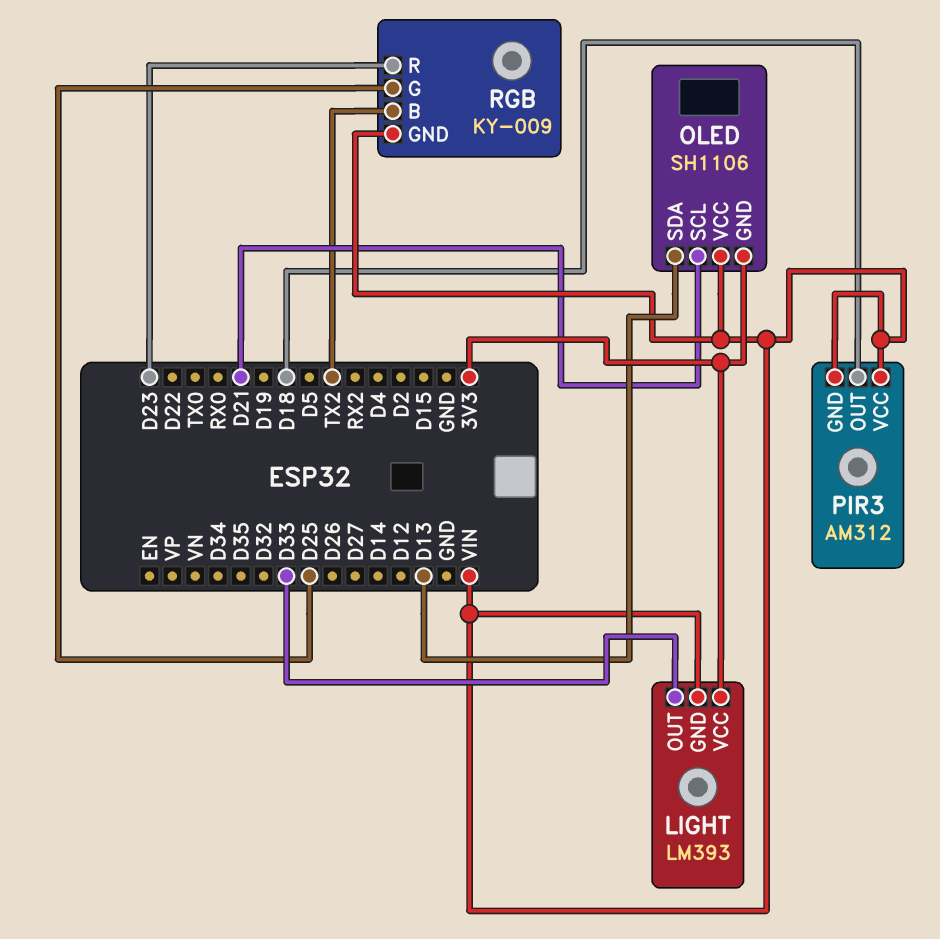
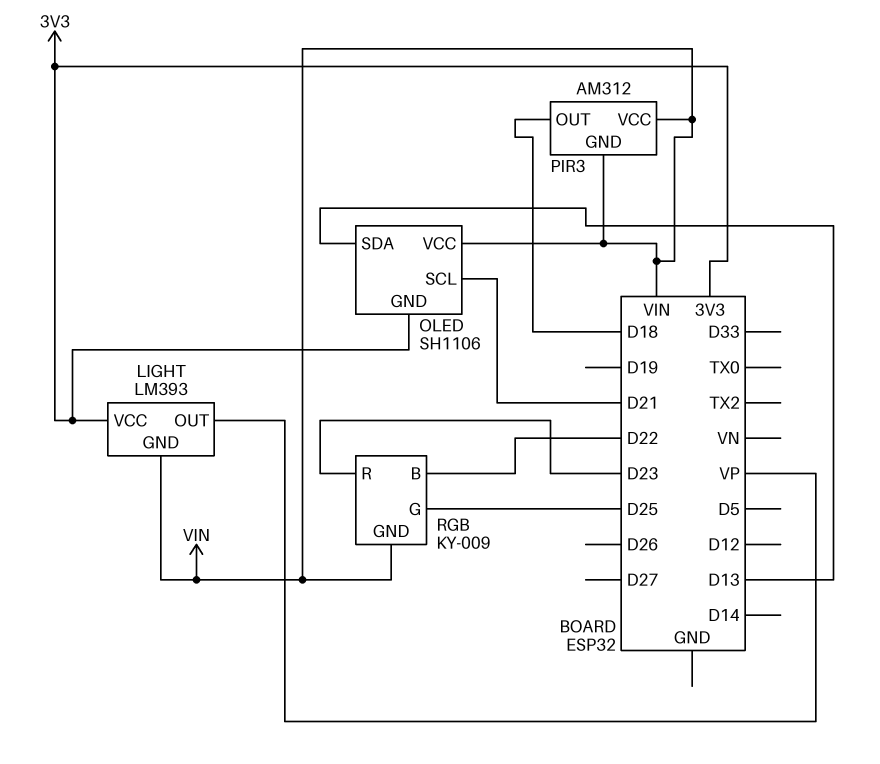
LIGHT pin OUT: D33 -> VP
RGB pin B: TX2 -> D22

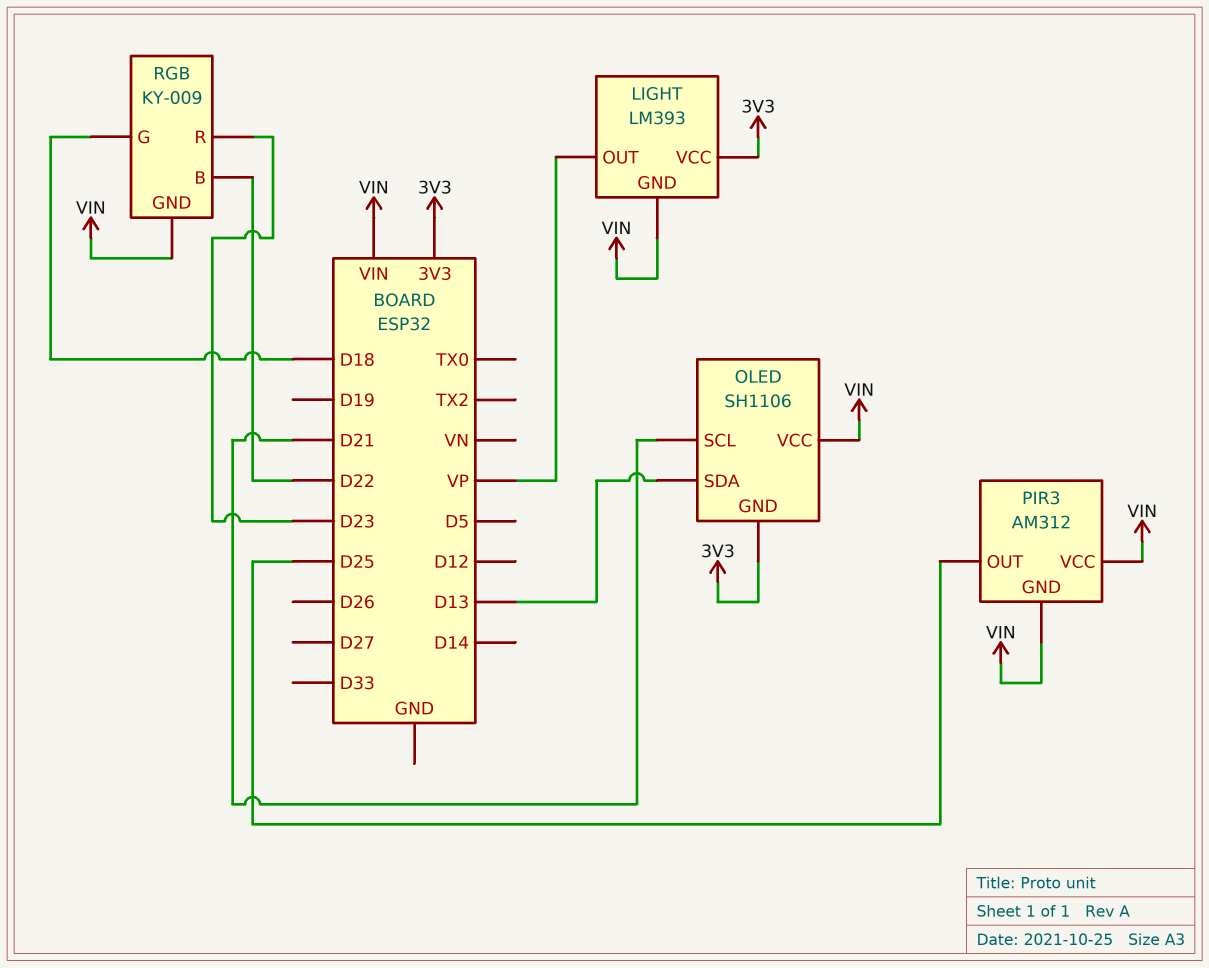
PIR3 pin OUT: D18 -> D25
RGB pin G: D25 -> D18

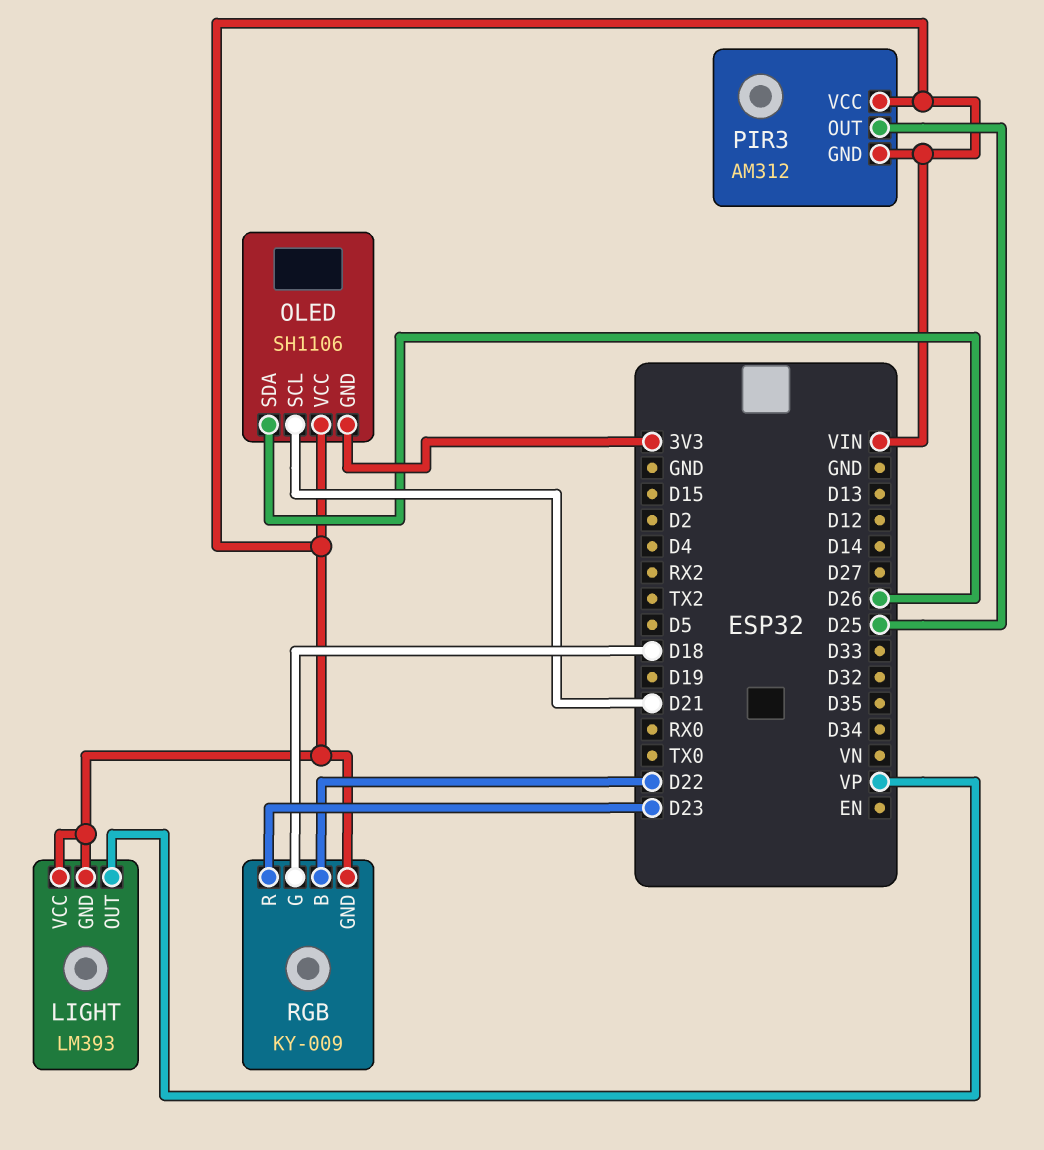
LIGHT pin VCC: 3V3 -> VIN
OLED pin SDA: D13 -> D26

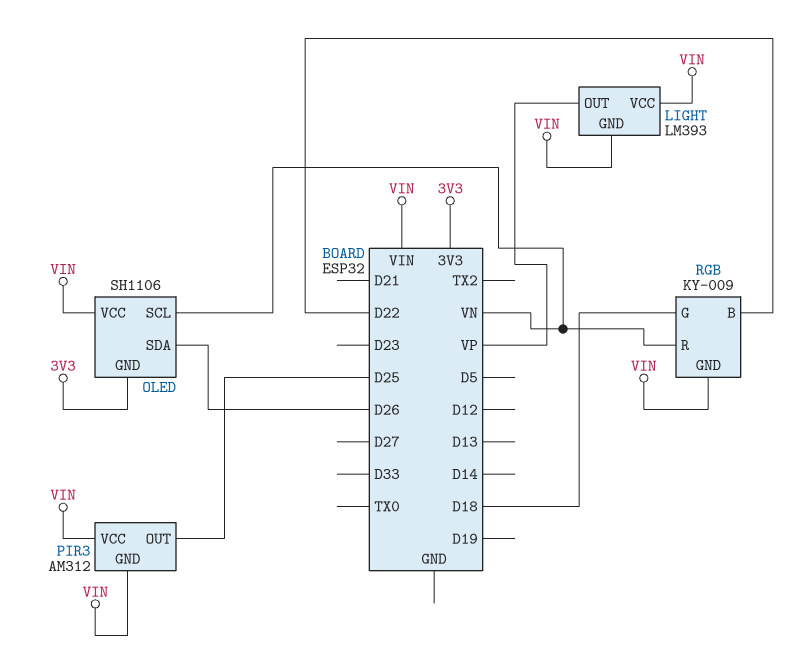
OLED pin SCL: D21 -> VN
RGB pin R: D23 -> VN

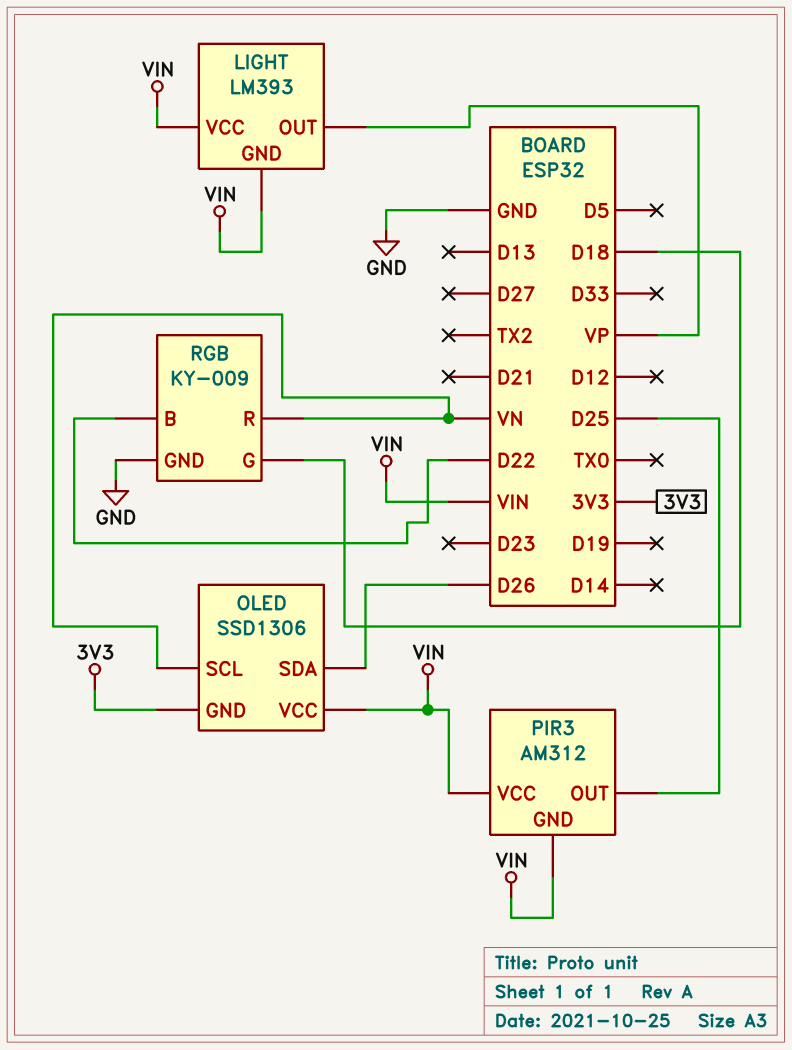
OLED: SH1106 -> SSD1306
RGB pin GND: VIN -> GND

